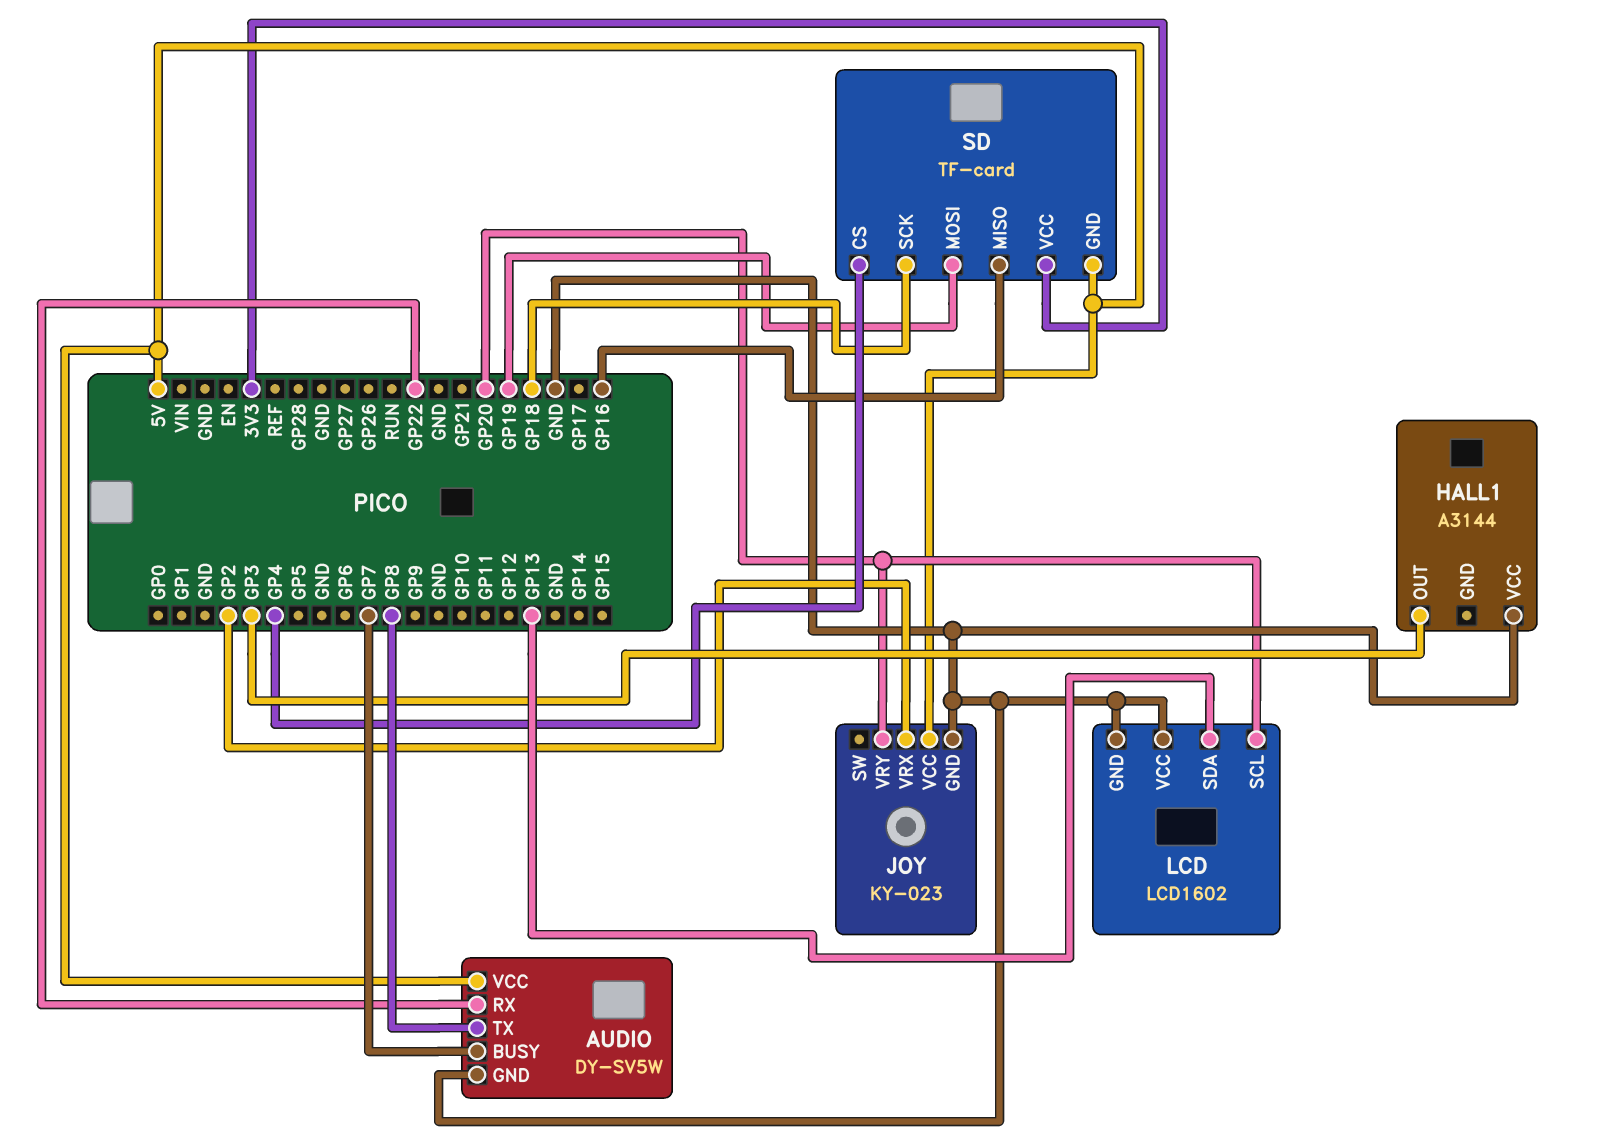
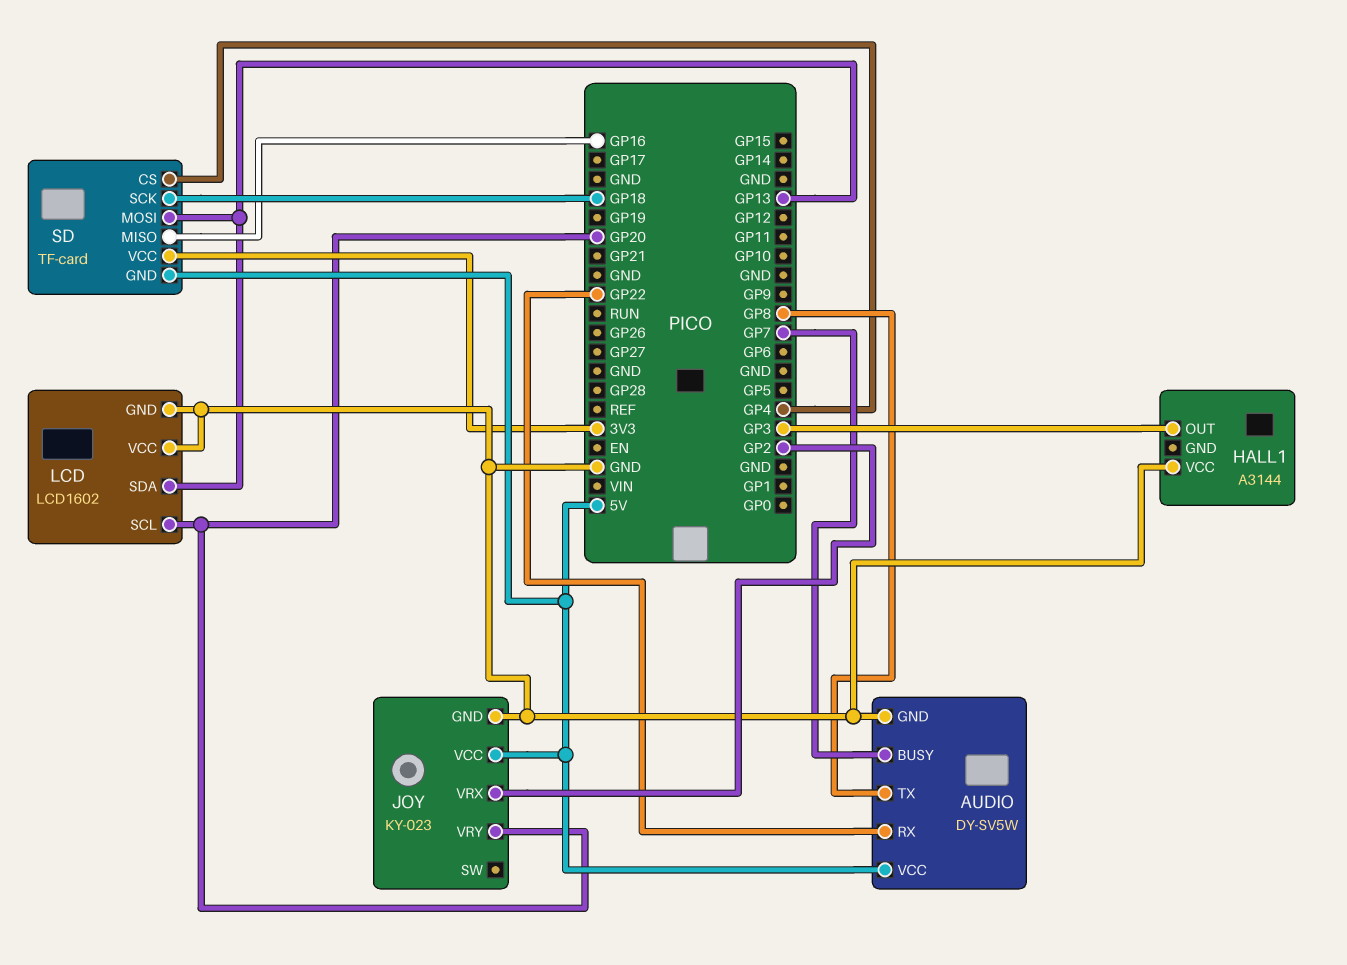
SD pin MOSI: GP19 -> GP13

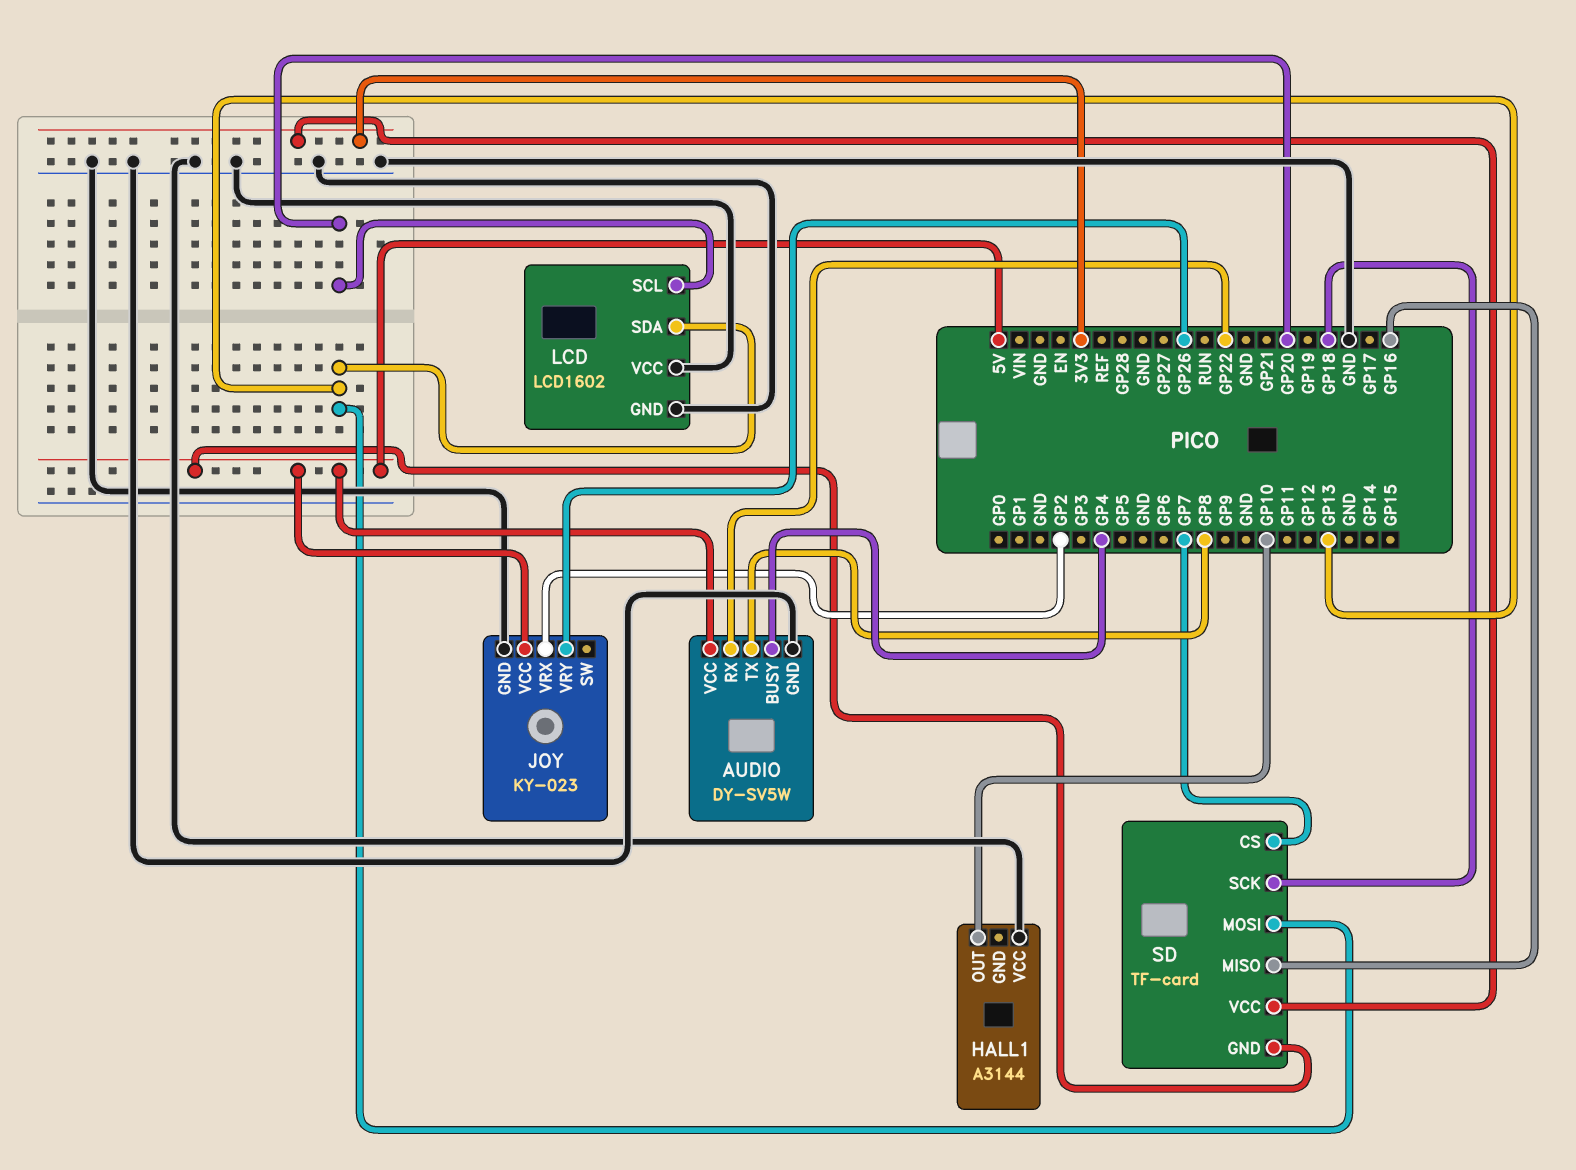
AUDIO pin BUSY: GP7 -> GP4
HALL1 pin OUT: GP3 -> GP10
JOY pin VRY: GP20 -> GP26
SD pin CS: GP4 -> GP7

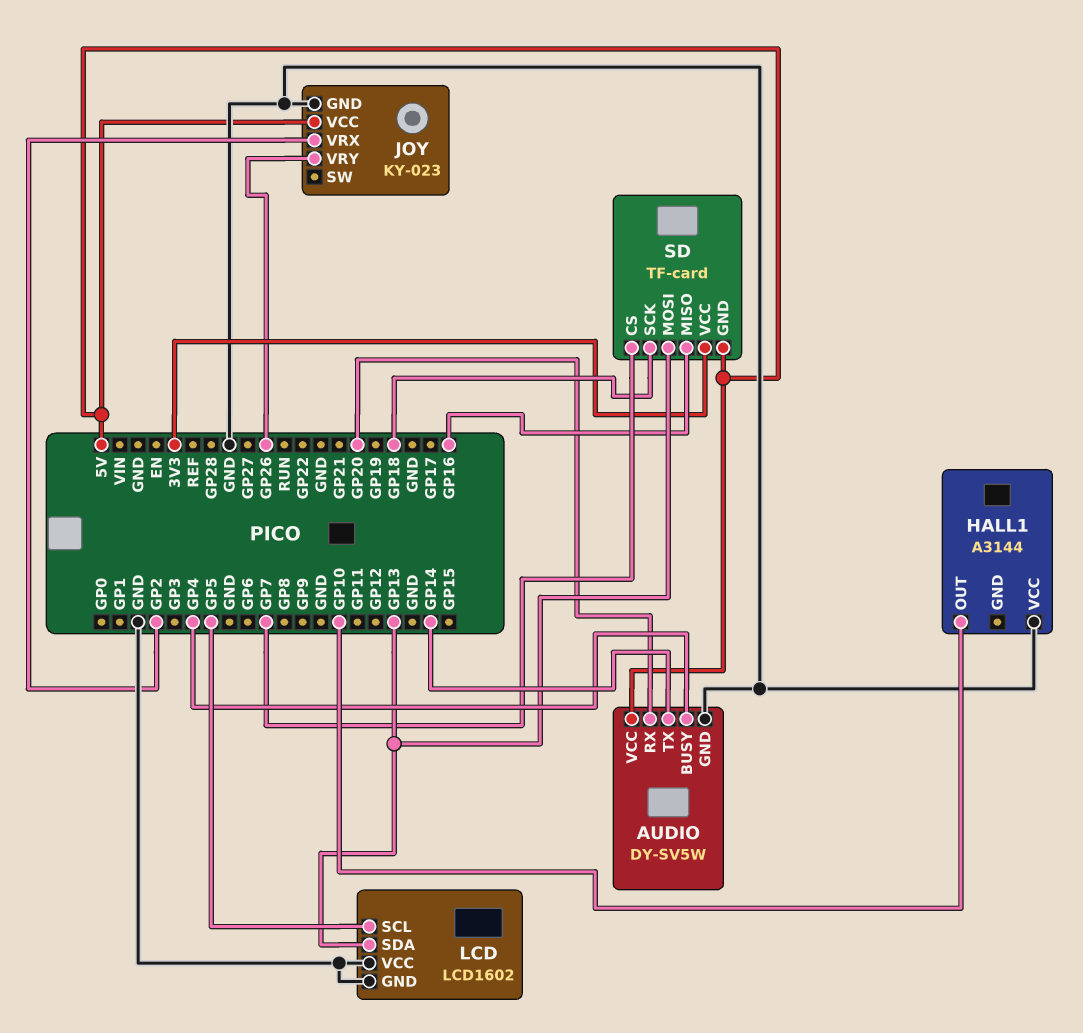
AUDIO pin RX: GP22 -> GP20
AUDIO pin TX: GP8 -> GP14
LCD pin SCL: GP20 -> GP5

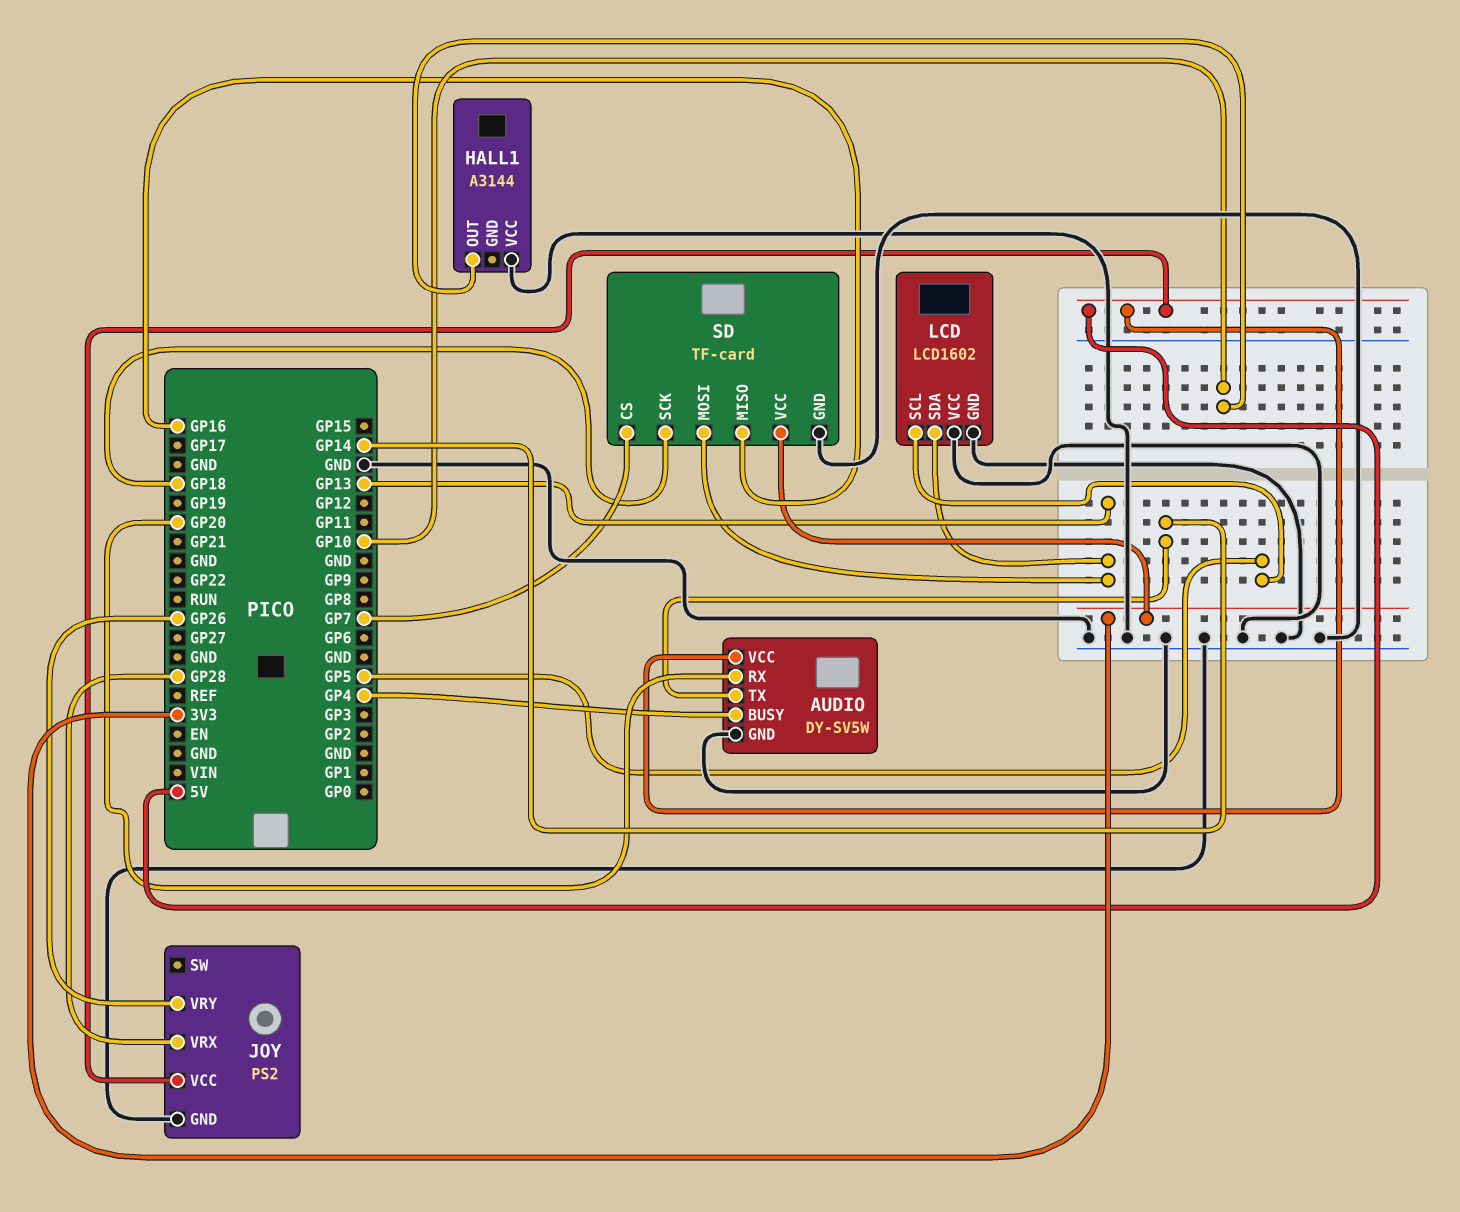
JOY: KY-023 -> PS2
JOY pin VRX: GP2 -> GP28
SD pin GND: 5V -> GND

